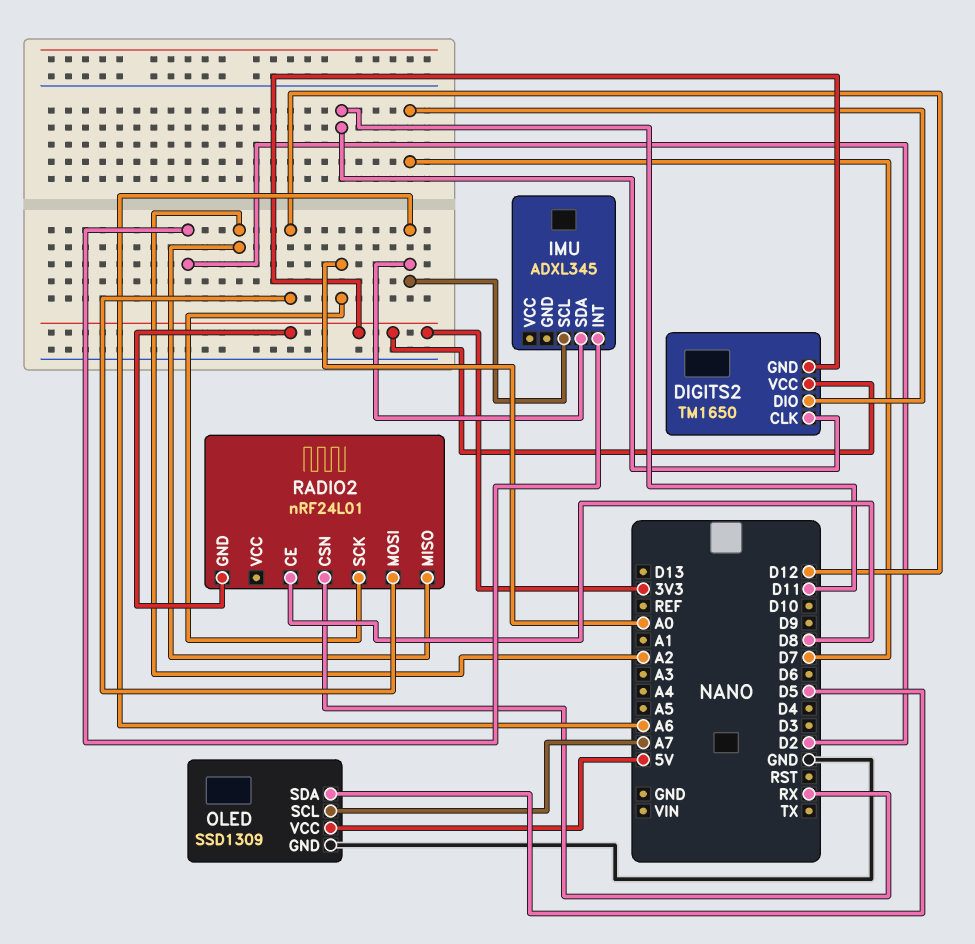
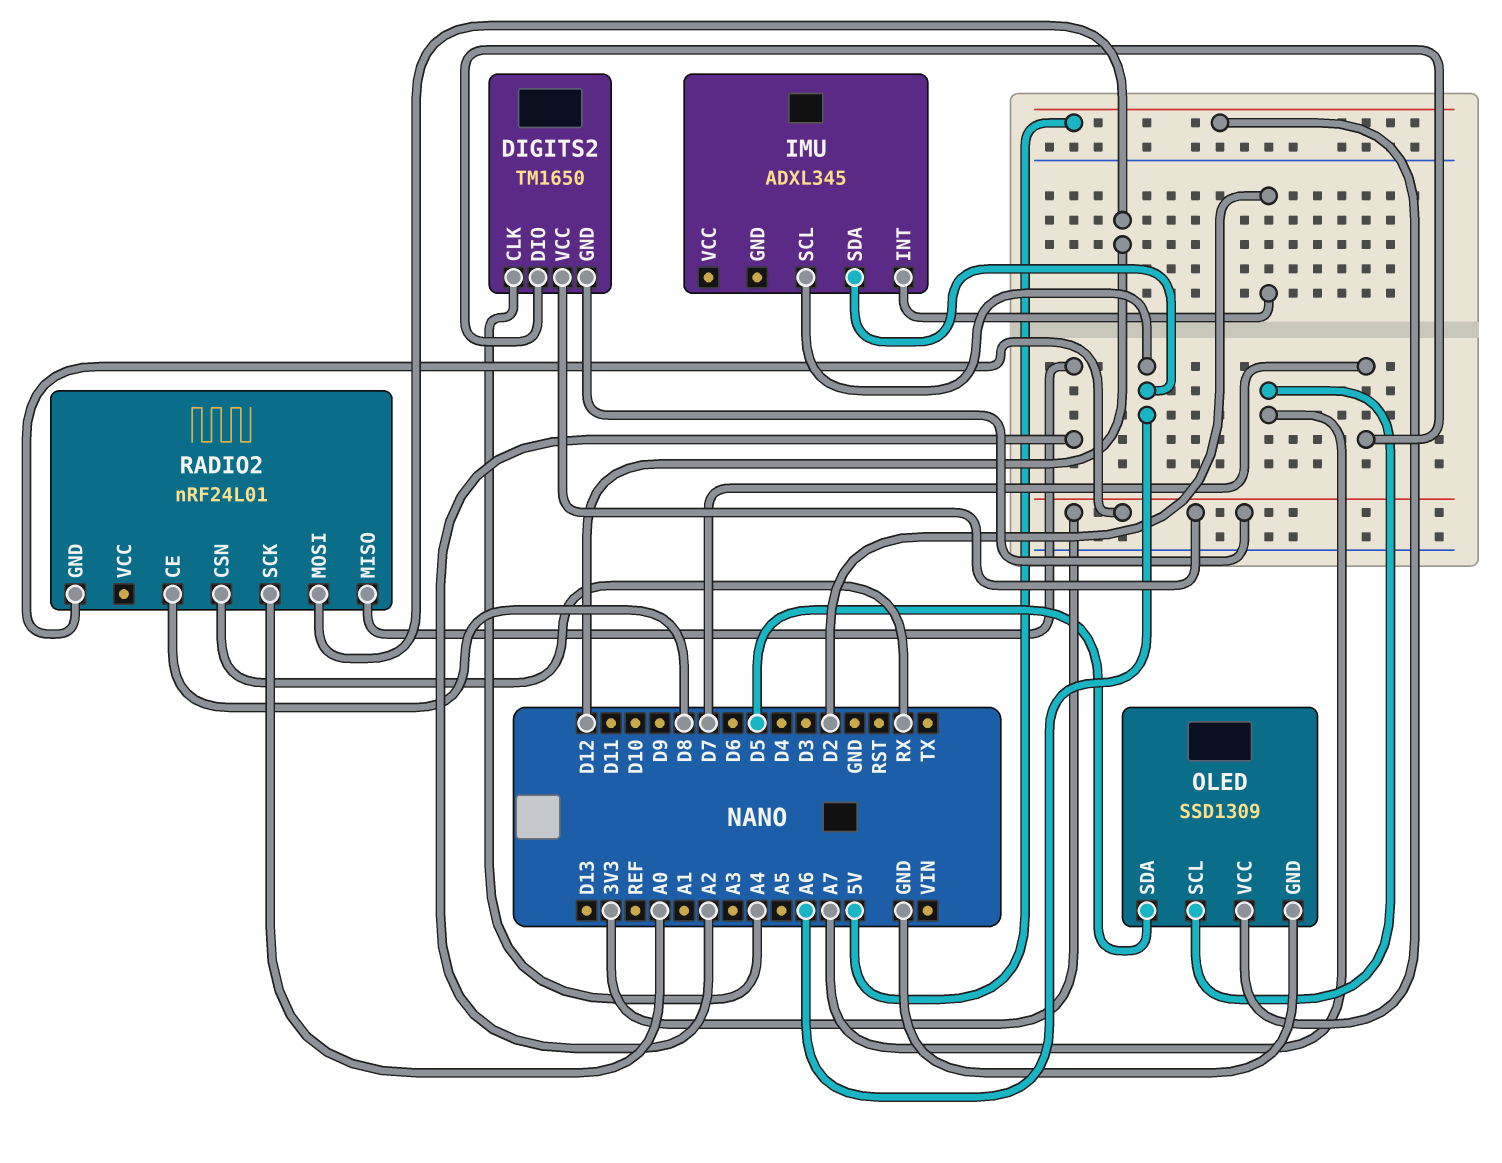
DIGITS2 pin CLK: D11 -> A4

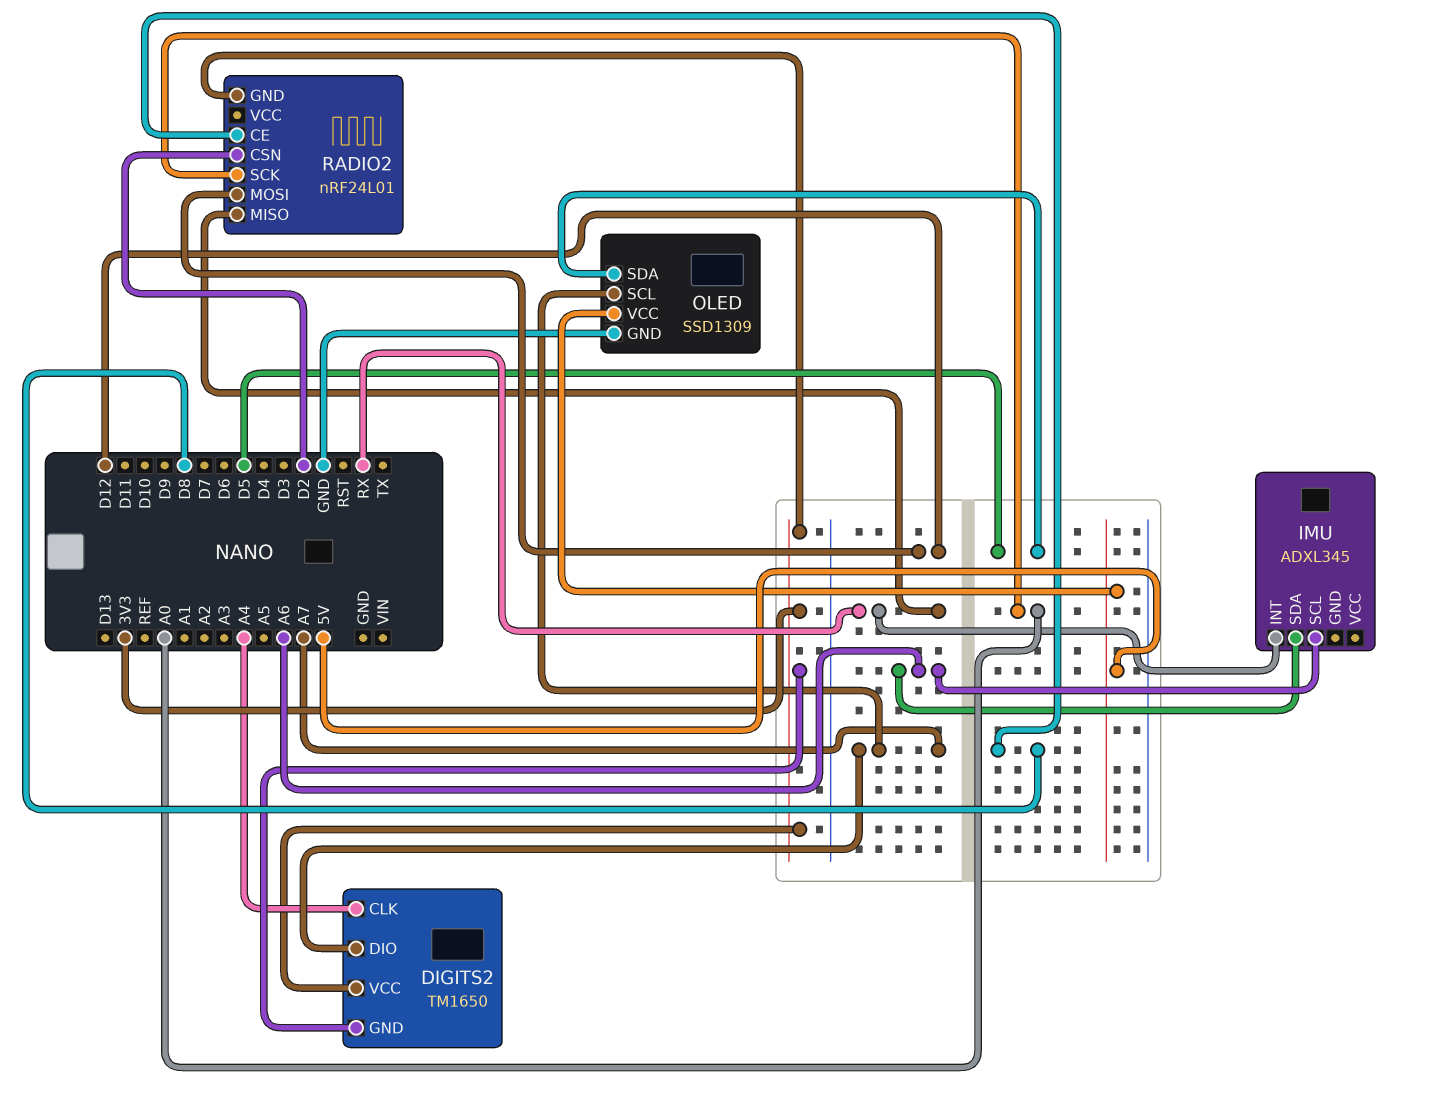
DIGITS2 pin DIO: D7 -> A7
IMU pin INT: D2 -> RX
RADIO2 pin CSN: RX -> D2
RADIO2 pin MISO: A2 -> RX

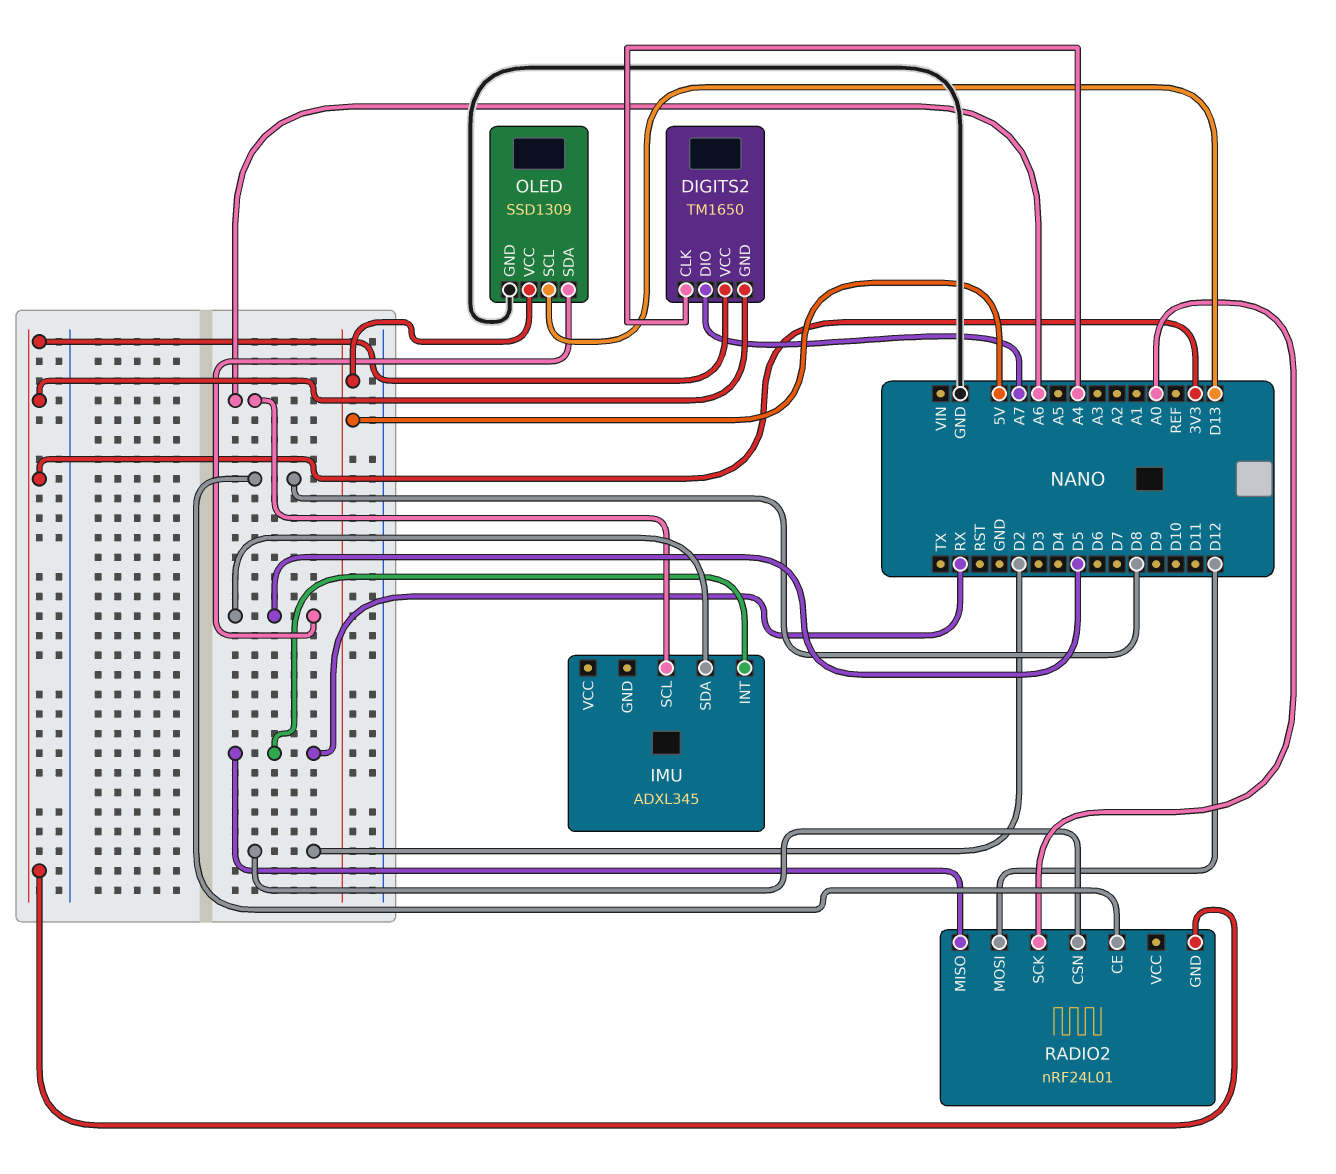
IMU pin SDA: A6 -> D5
OLED pin SCL: A7 -> D13

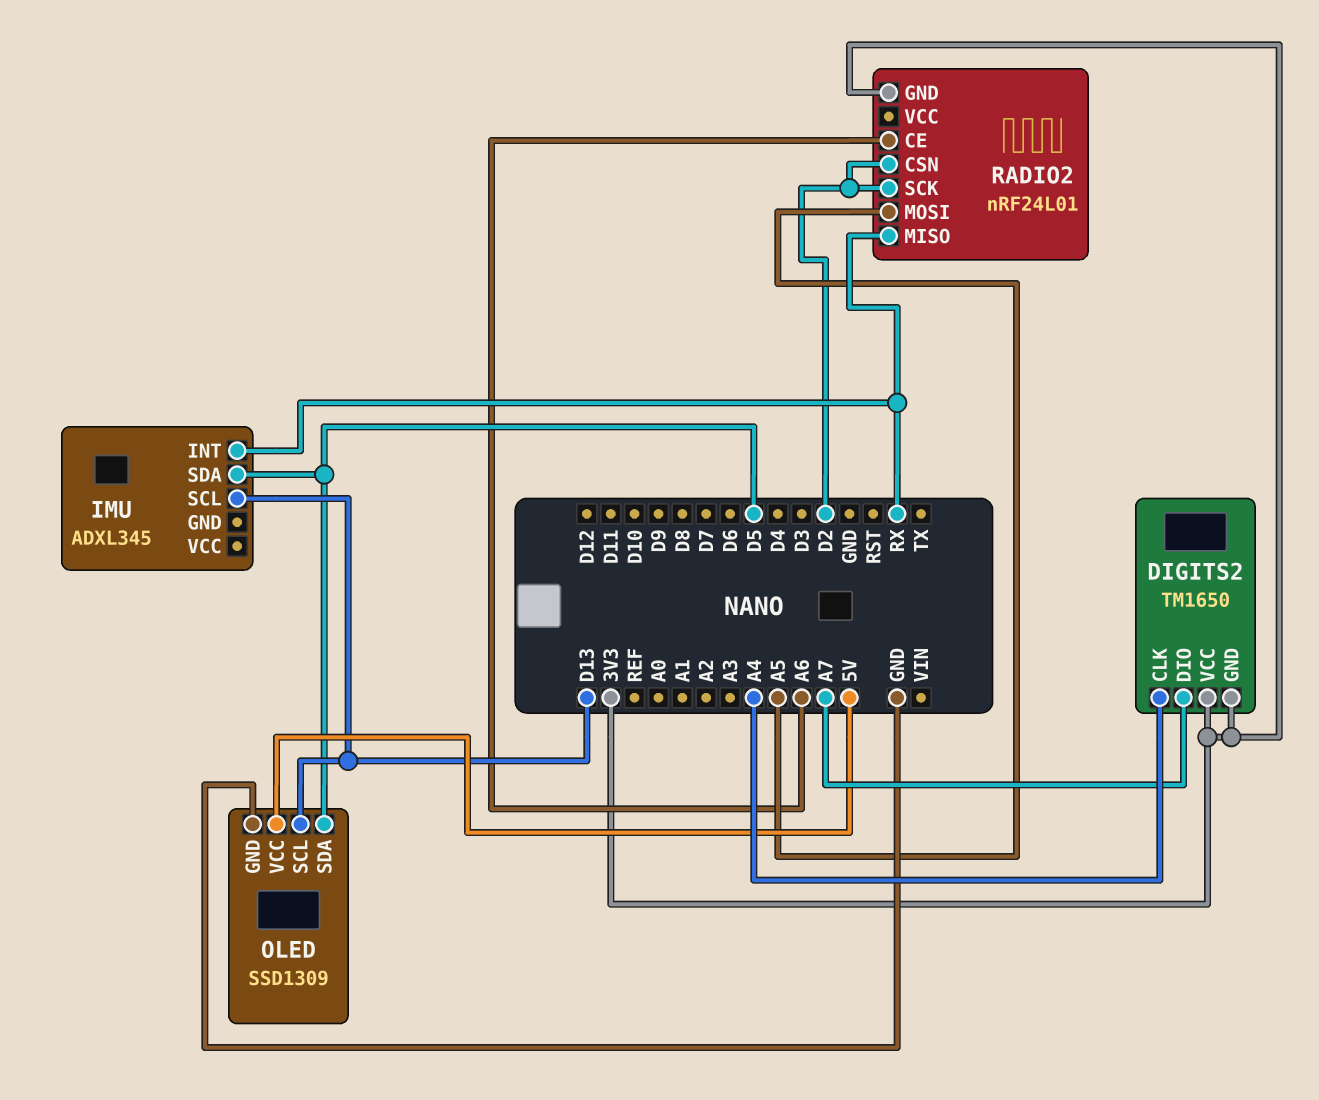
IMU pin SCL: A6 -> D13
RADIO2 pin CE: D8 -> A6
RADIO2 pin MOSI: D12 -> A5
RADIO2 pin SCK: A0 -> D2

